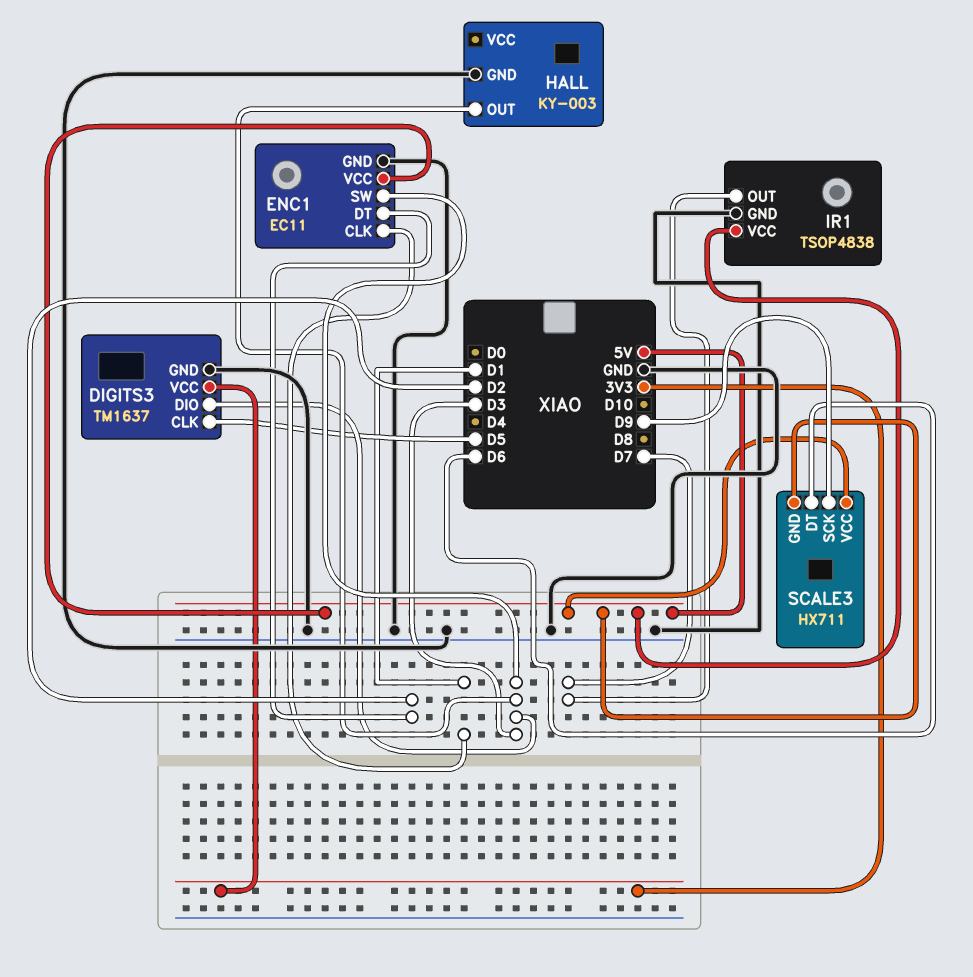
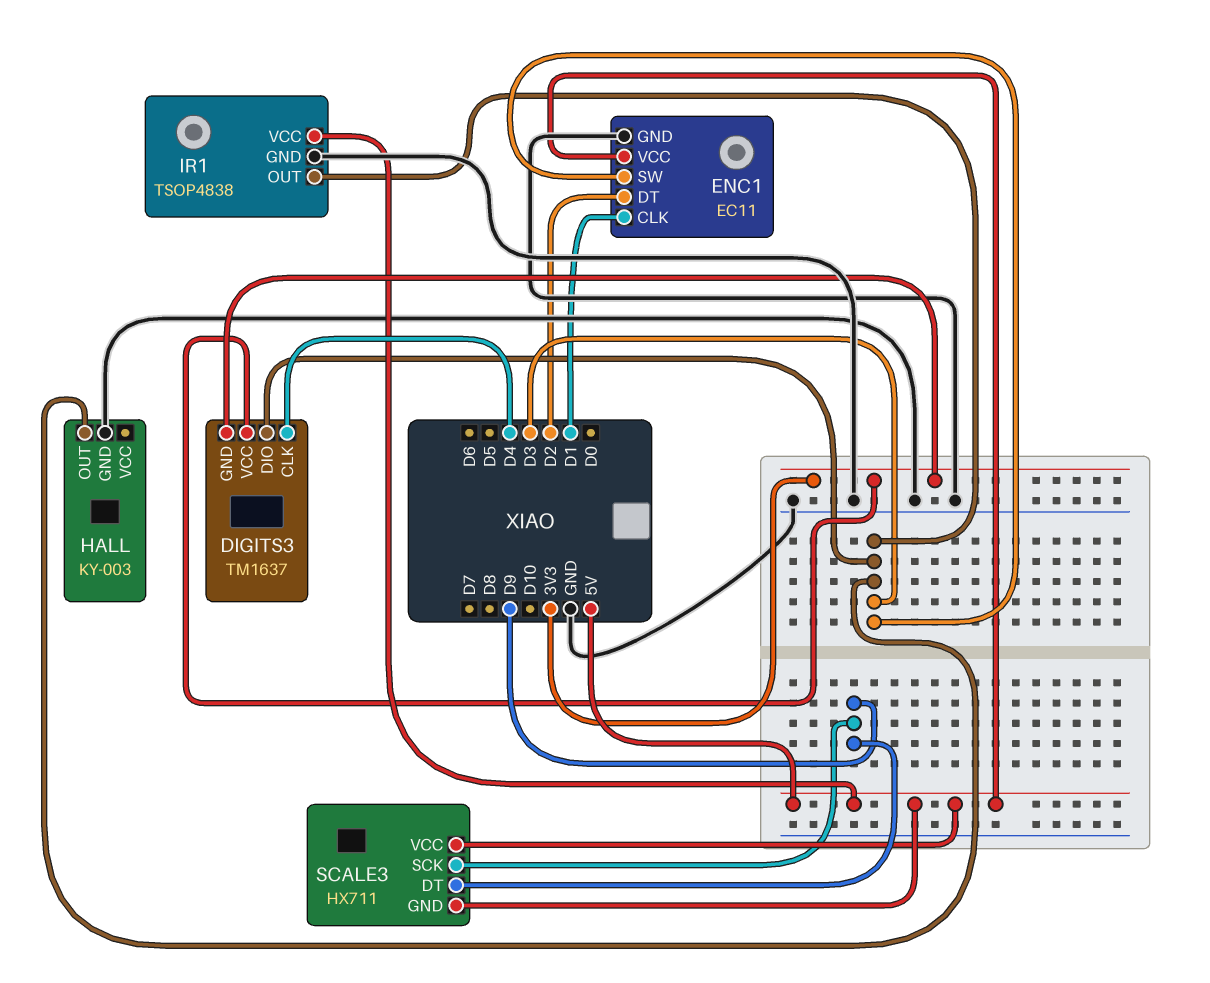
DIGITS3 pin CLK: D5 -> D4
DIGITS3 pin GND: GND -> 3V3
IR1 pin OUT: D7 -> D3
SCALE3 pin DT: D6 -> D9

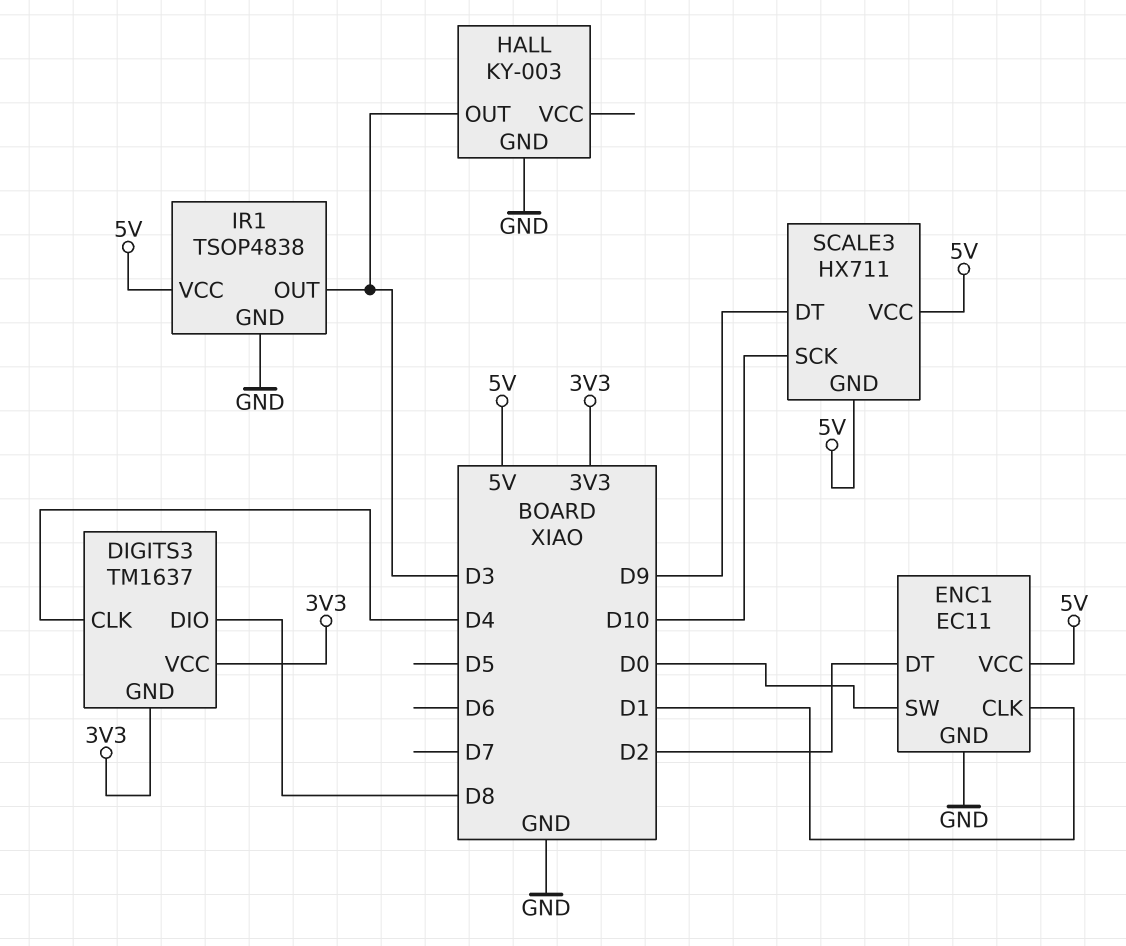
DIGITS3 pin DIO: D3 -> D8
ENC1 pin SW: D3 -> D0
SCALE3 pin SCK: D9 -> D10

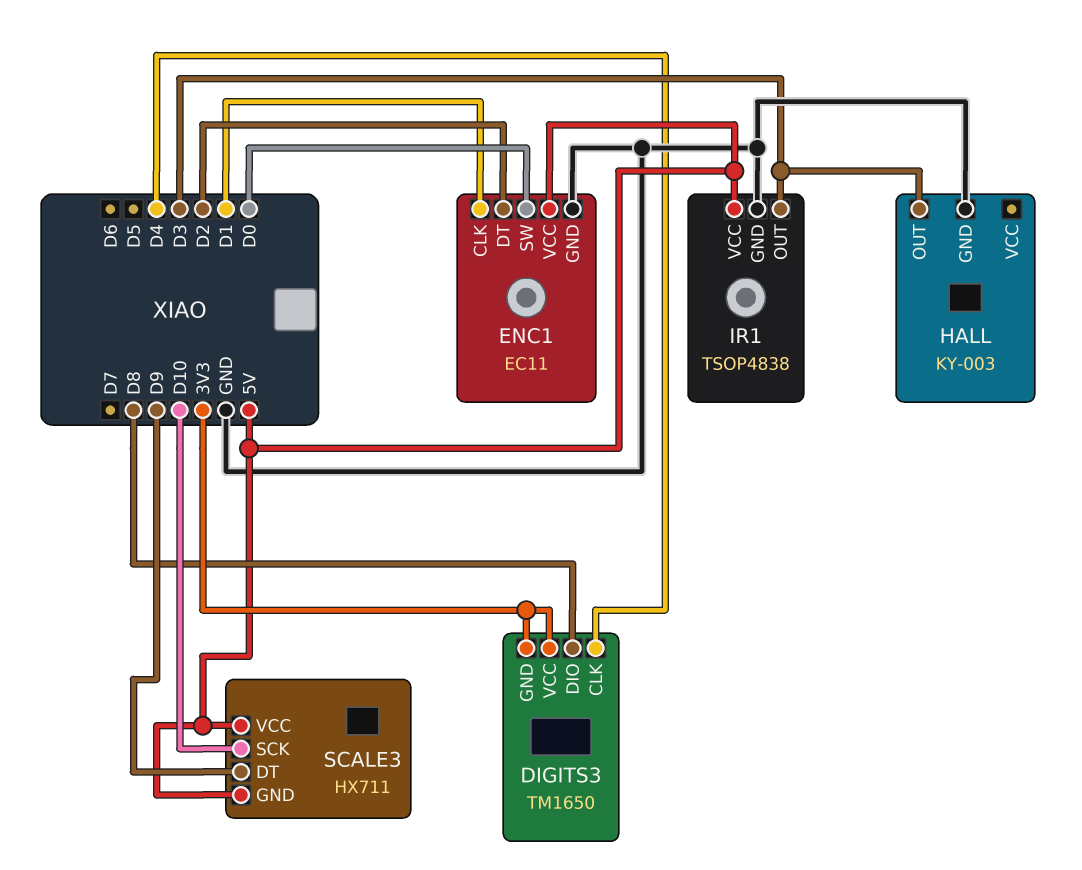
DIGITS3: TM1637 -> TM1650

